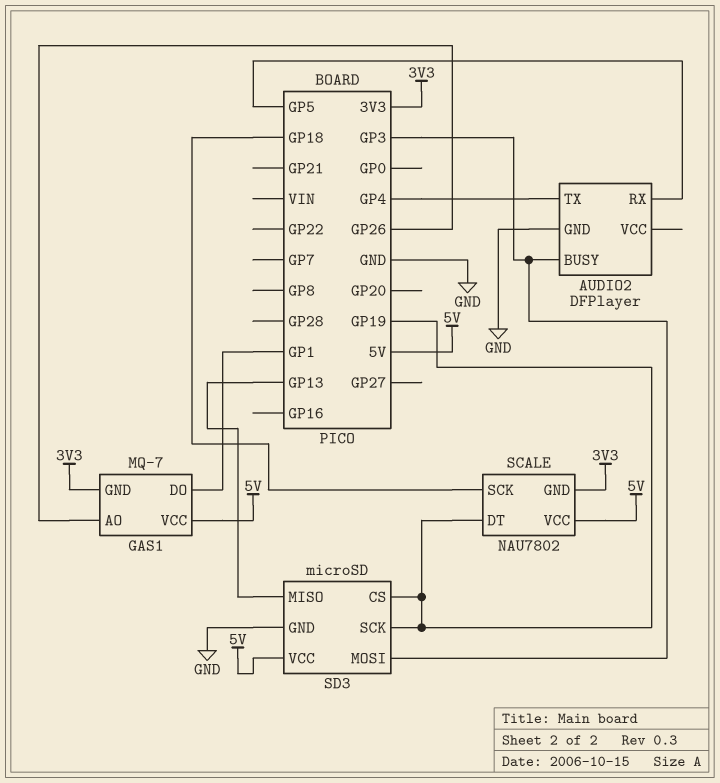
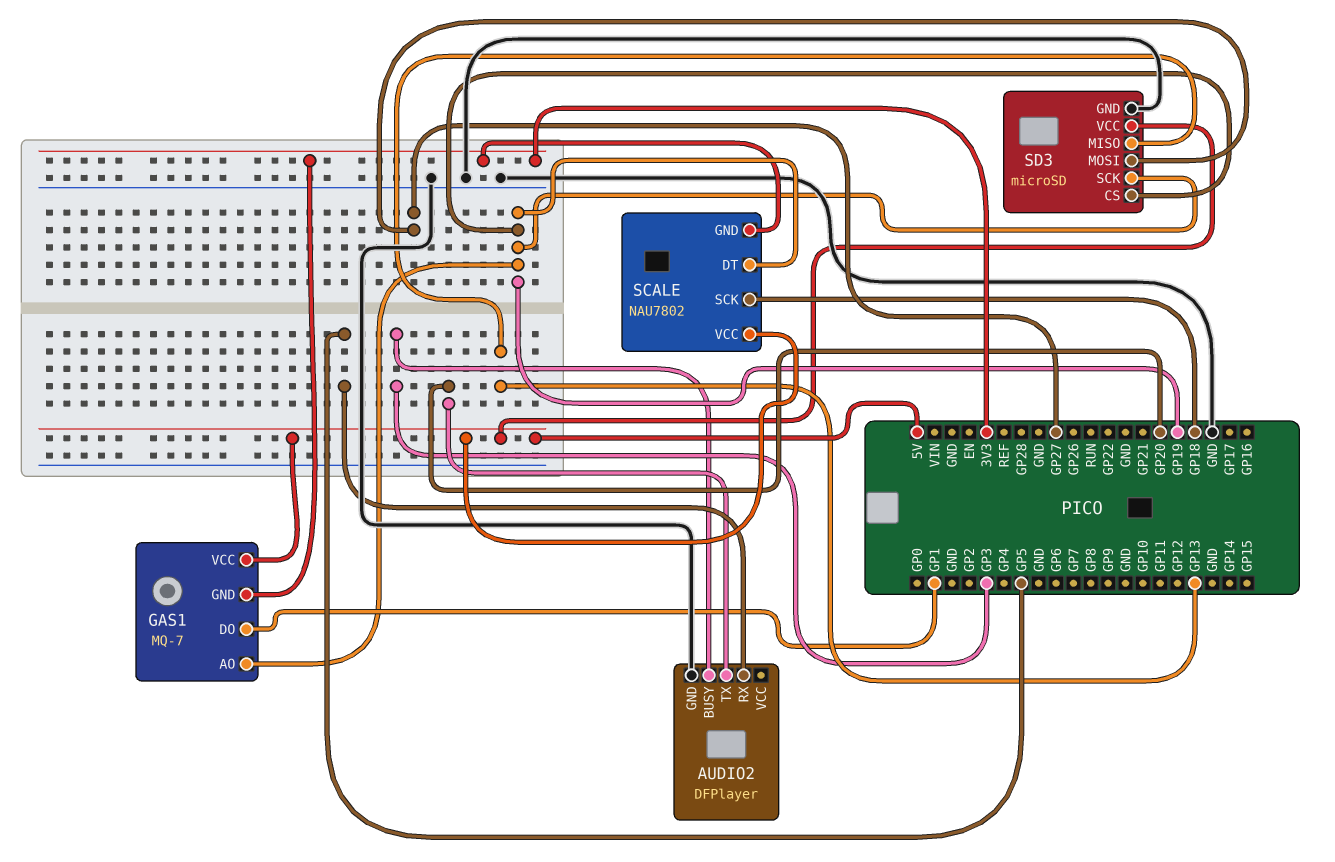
AUDIO2 pin TX: GP4 -> GP20
GAS1 pin AO: GP26 -> GP19
SD3 pin MOSI: GP3 -> GP27

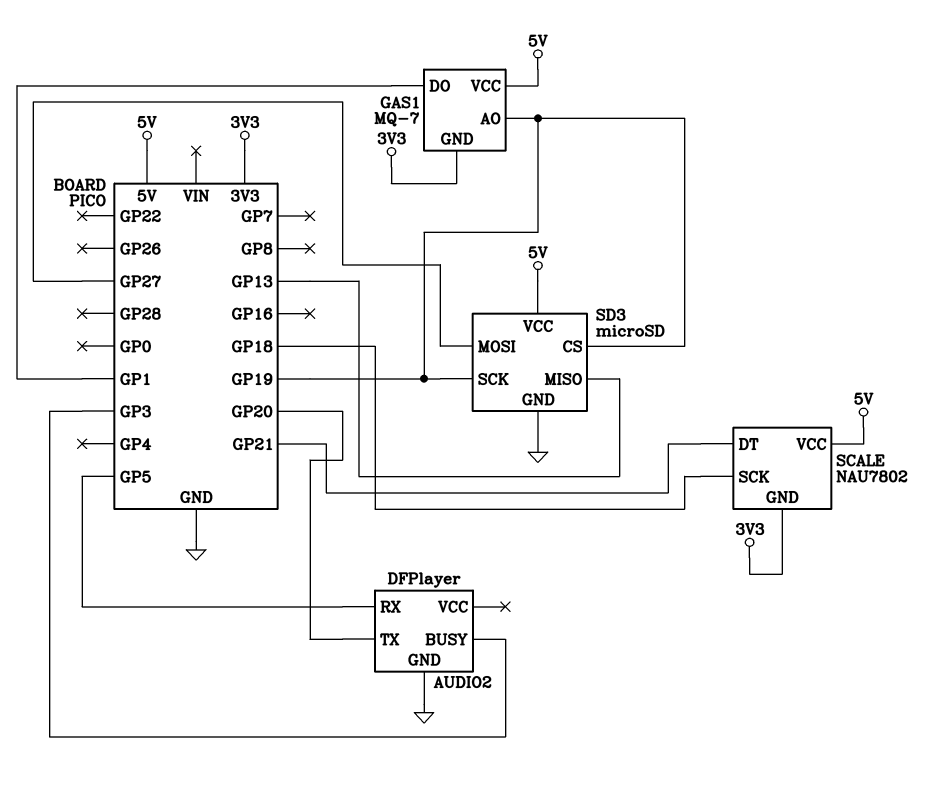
SCALE pin DT: GP19 -> GP21

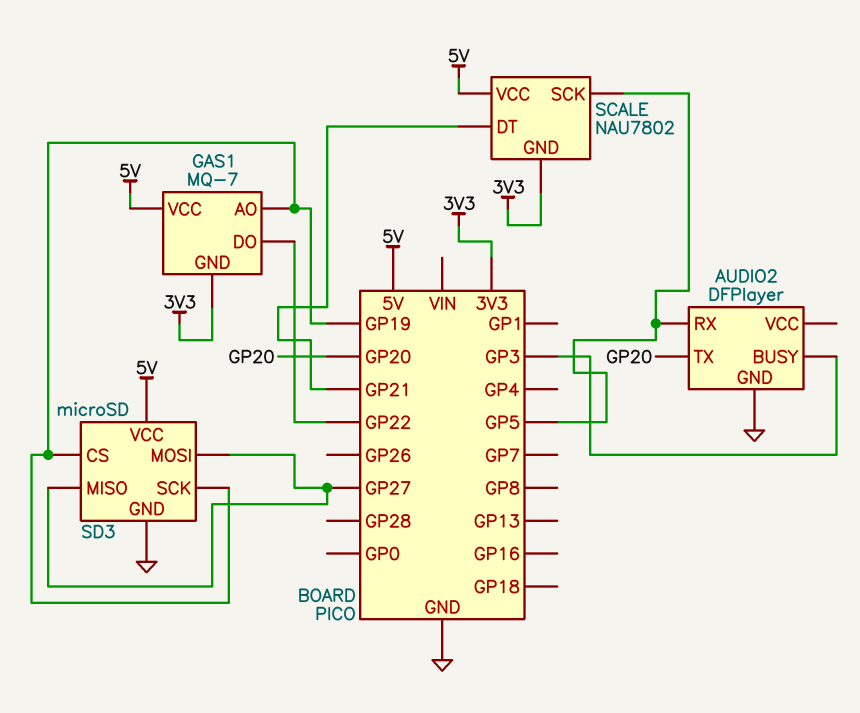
GAS1 pin DO: GP1 -> GP22
SCALE pin SCK: GP18 -> GP5
SD3 pin MISO: GP13 -> GP27

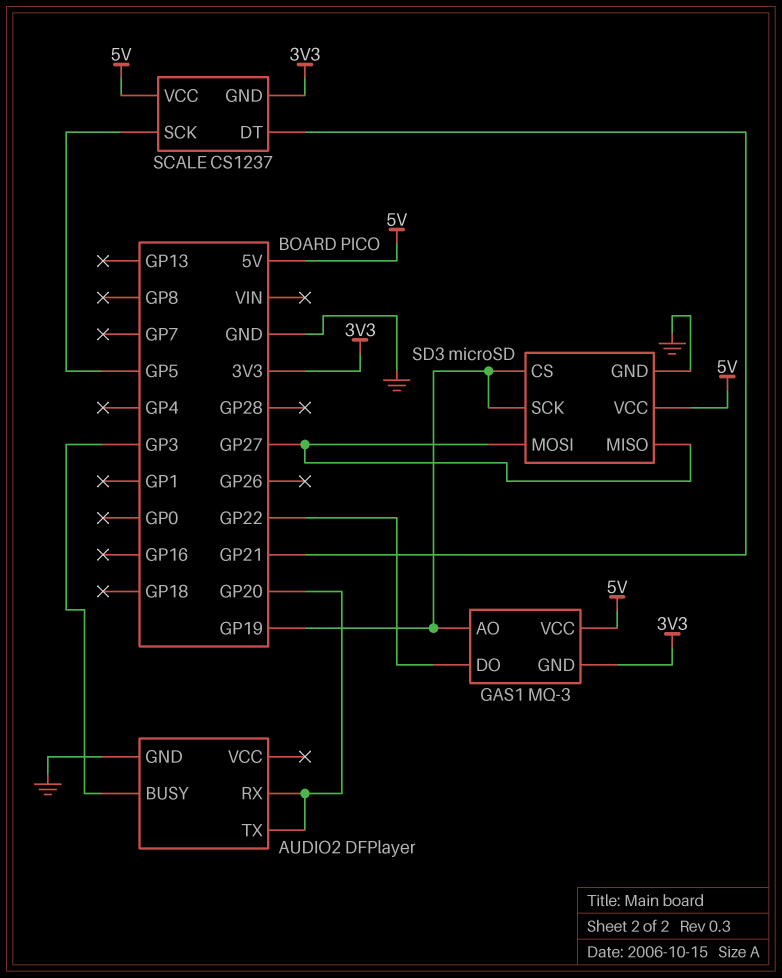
AUDIO2 pin RX: GP5 -> GP20
GAS1: MQ-7 -> MQ-3
SCALE: NAU7802 -> CS1237

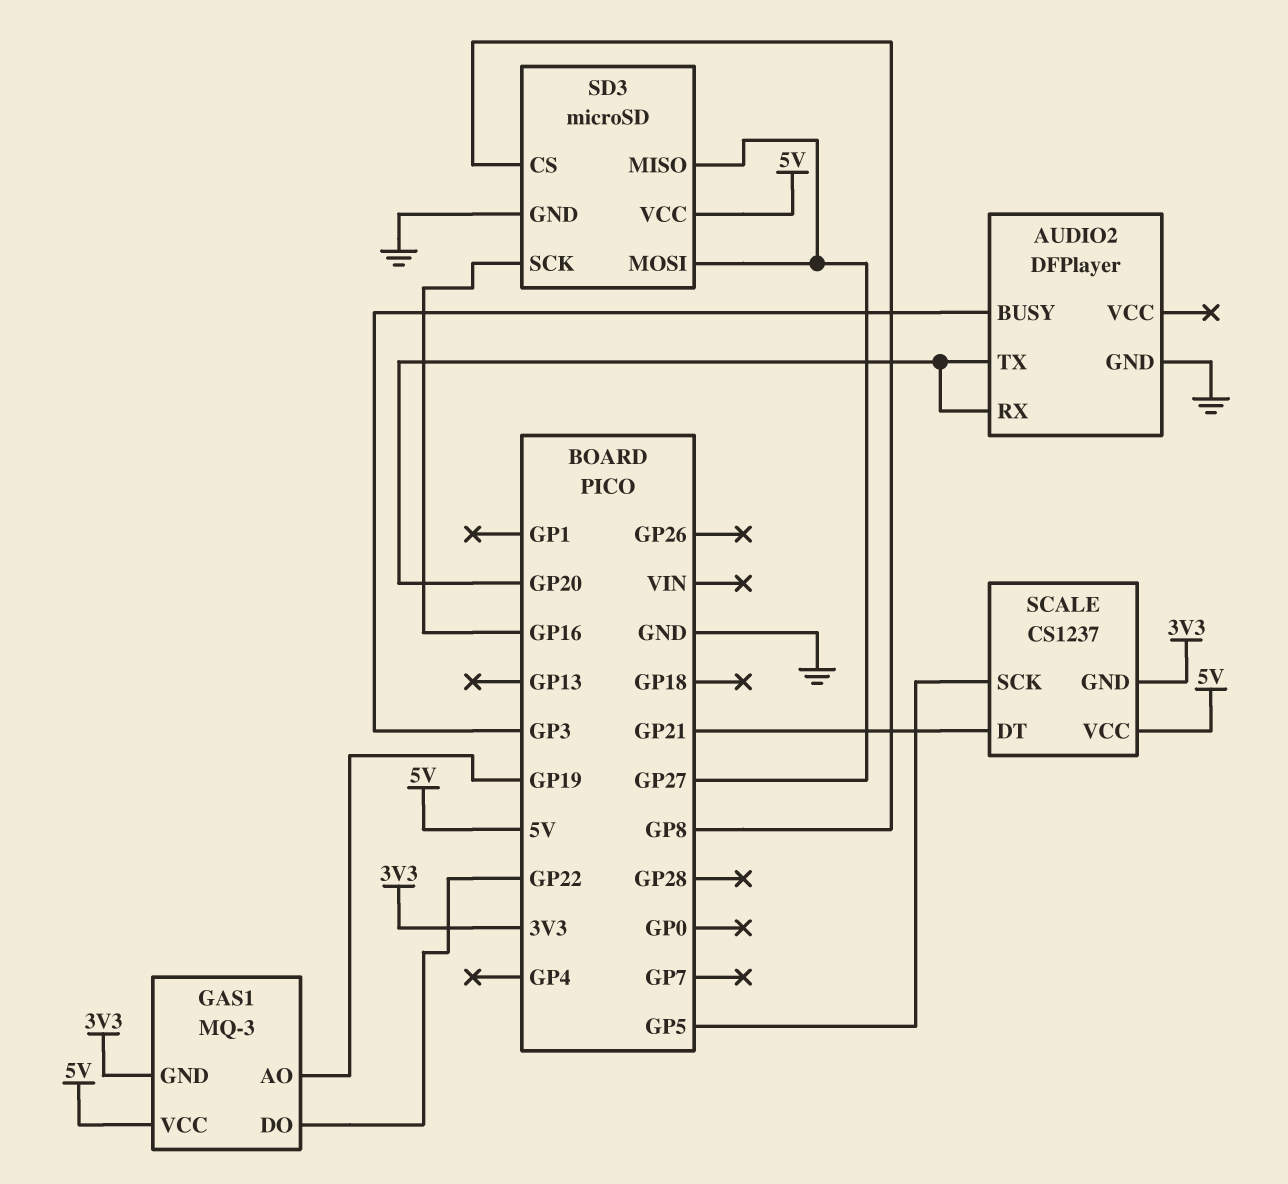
SD3 pin CS: GP19 -> GP8
SD3 pin SCK: GP19 -> GP16

